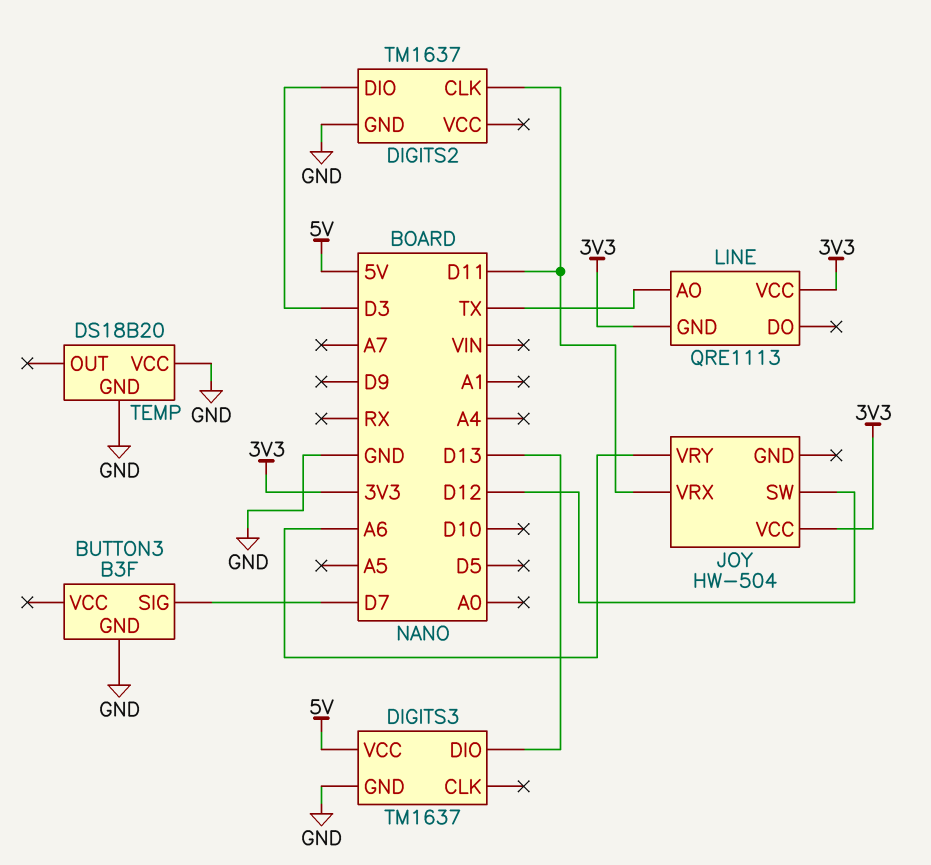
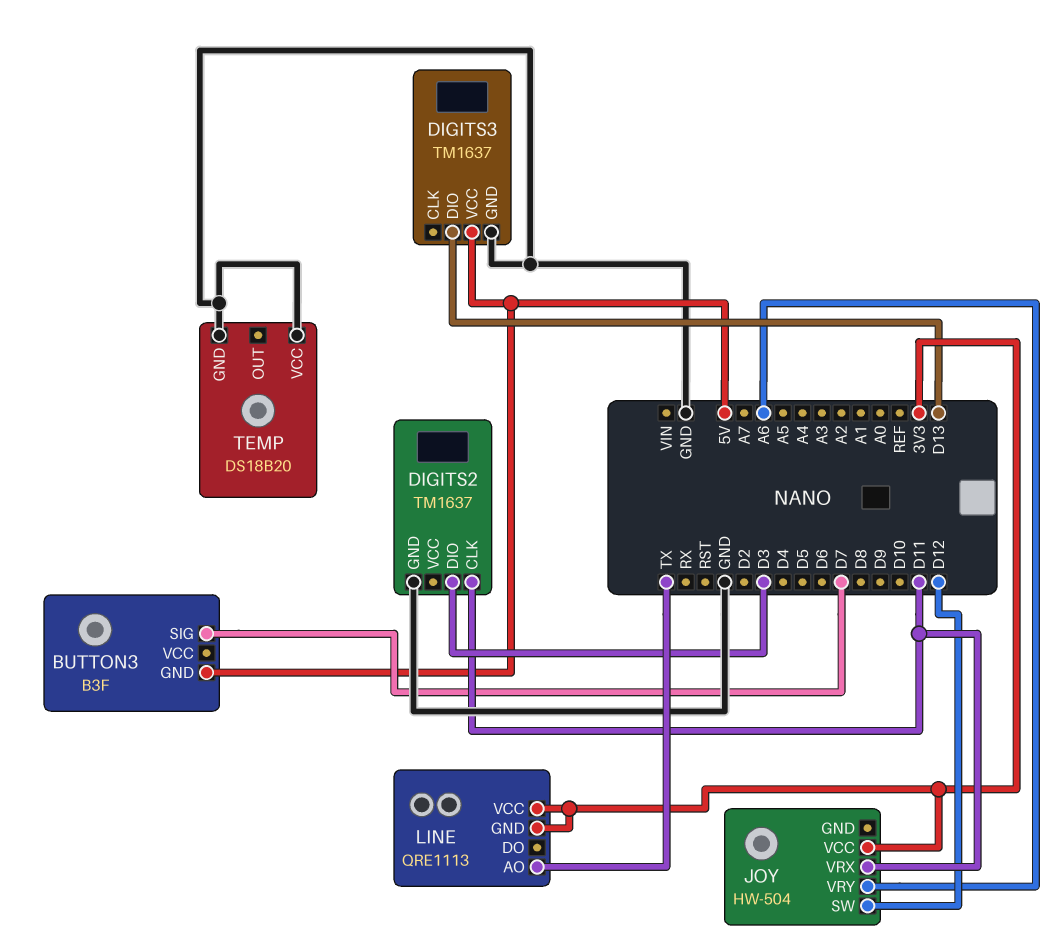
BUTTON3 pin GND: GND -> 5V

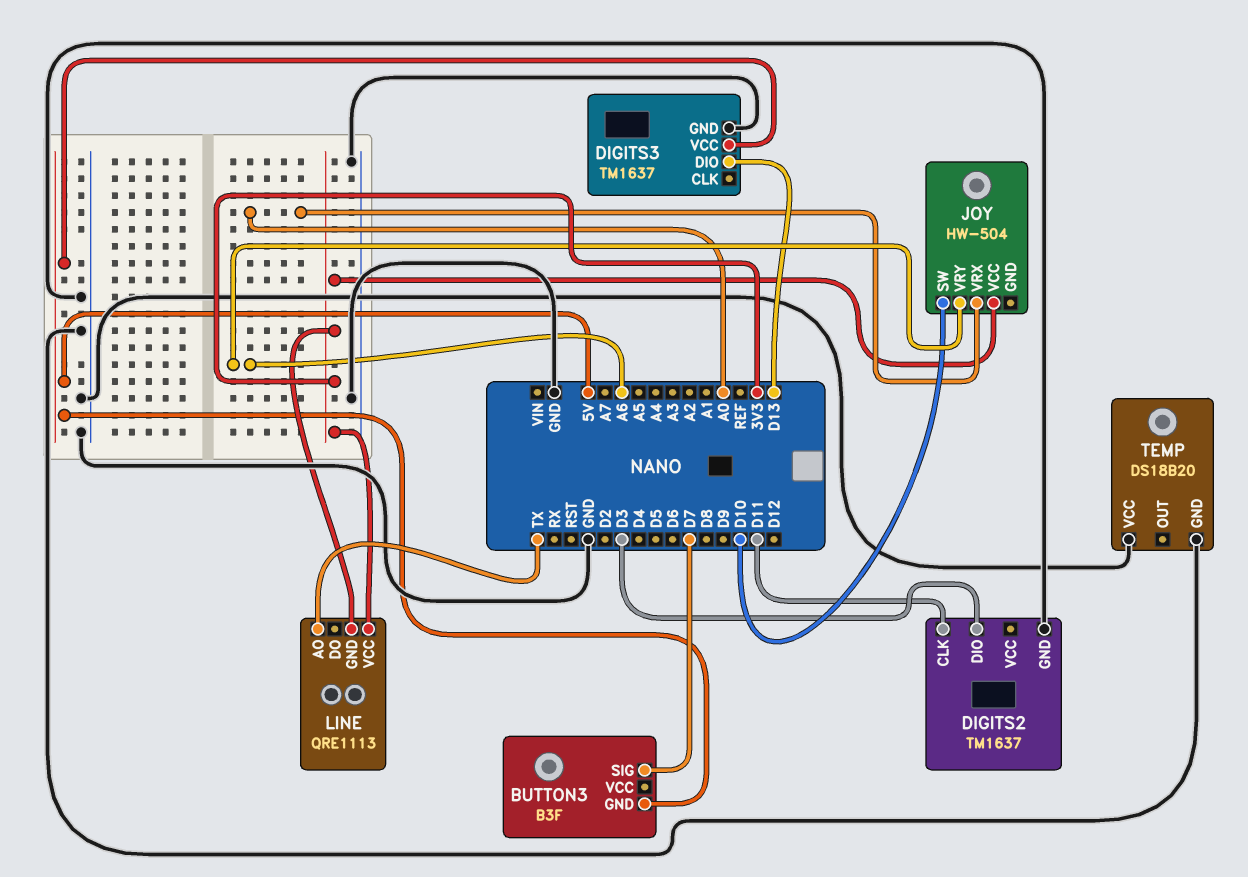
JOY pin SW: D12 -> D10
JOY pin VRX: D11 -> A0

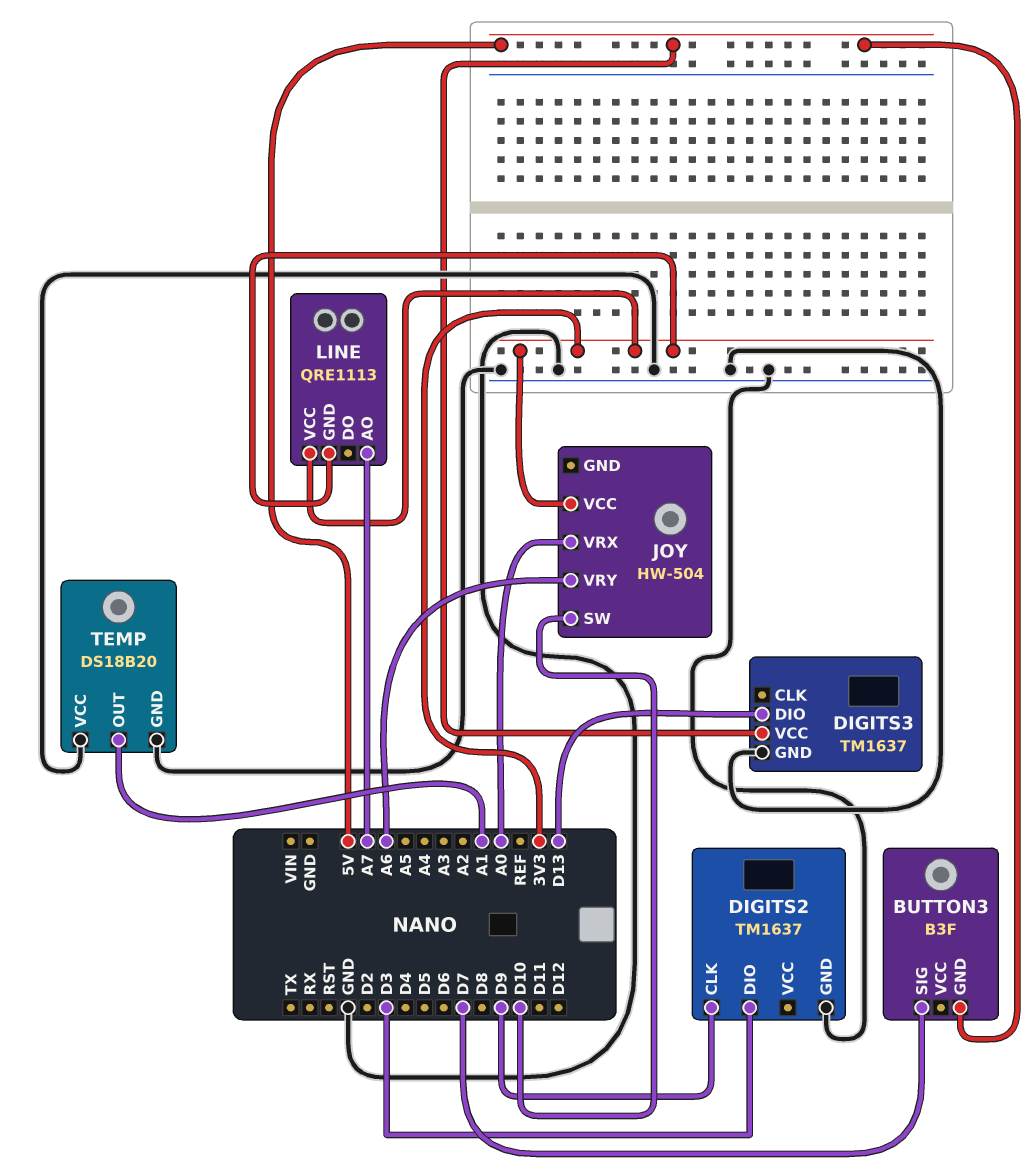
DIGITS2 pin CLK: D11 -> D9
LINE pin AO: TX -> A7
TEMP pin OUT: none -> A1

